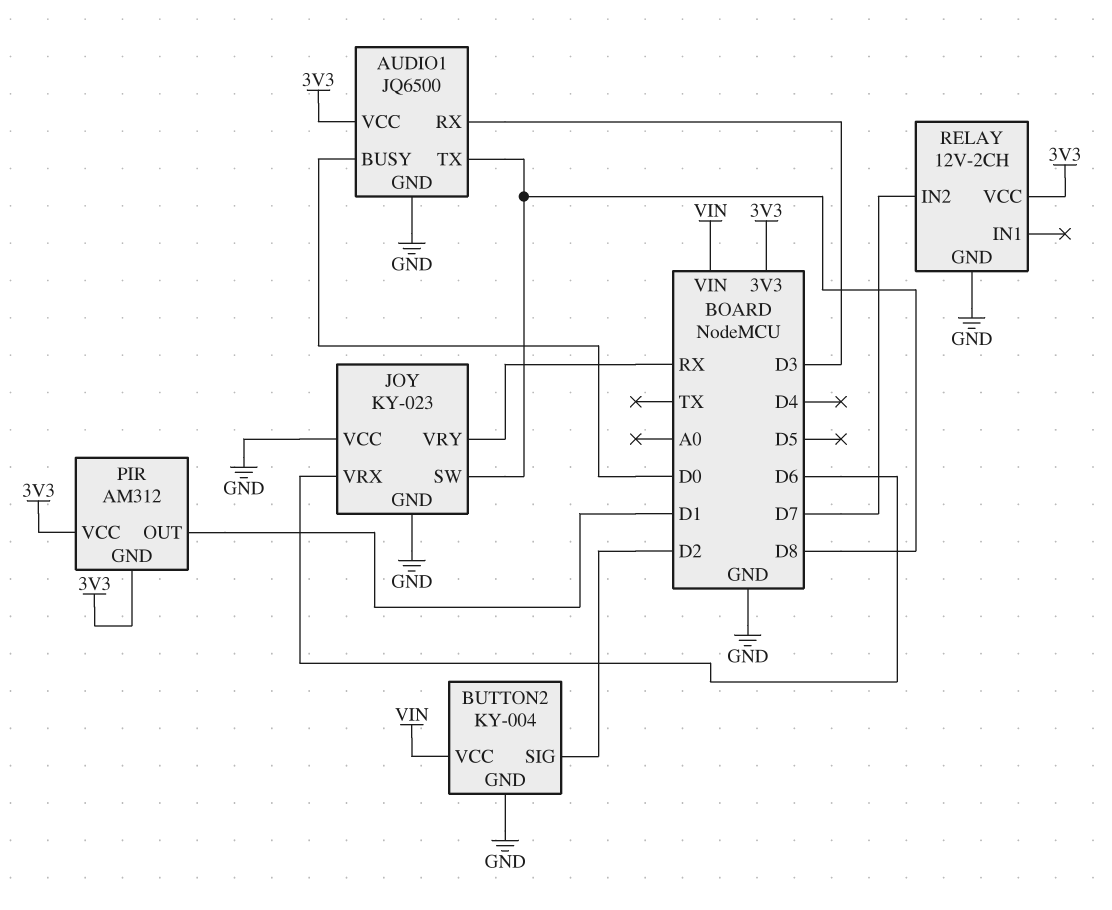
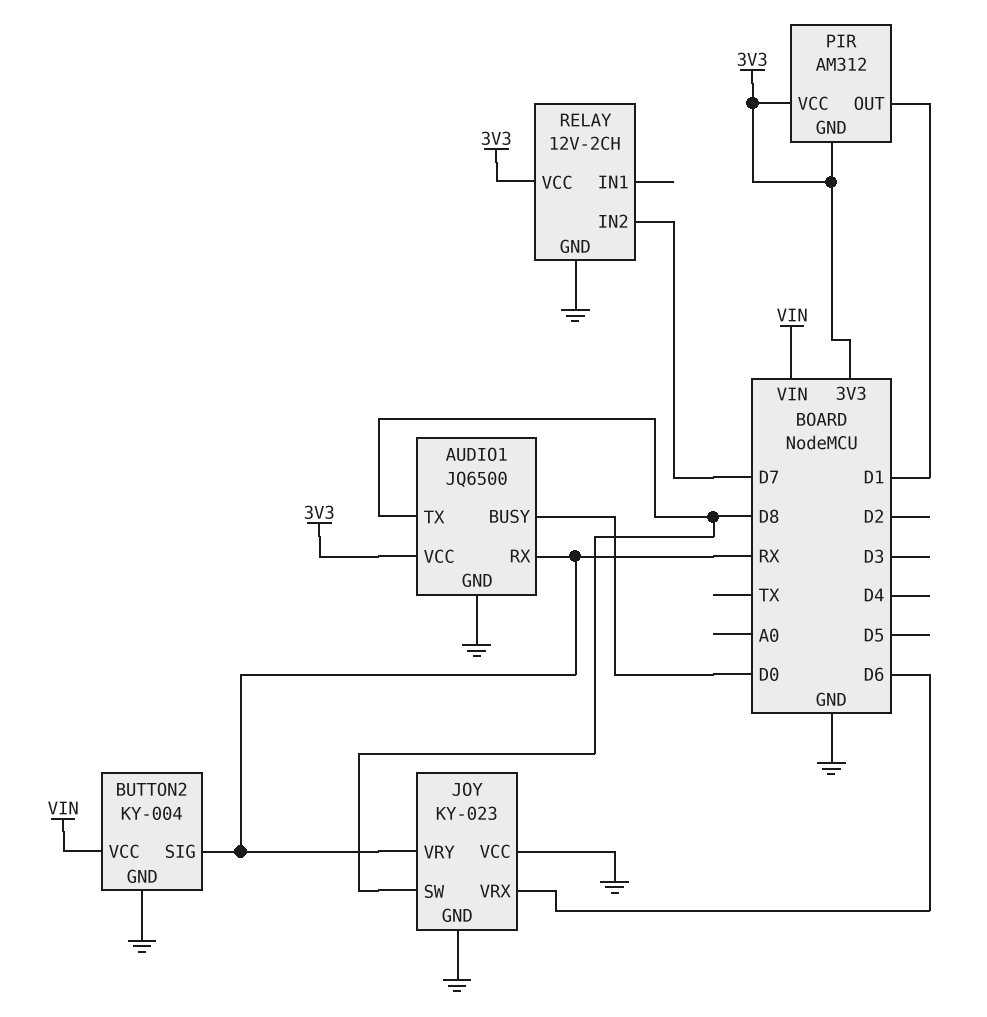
AUDIO1 pin RX: D3 -> RX
BUTTON2 pin SIG: D2 -> RX

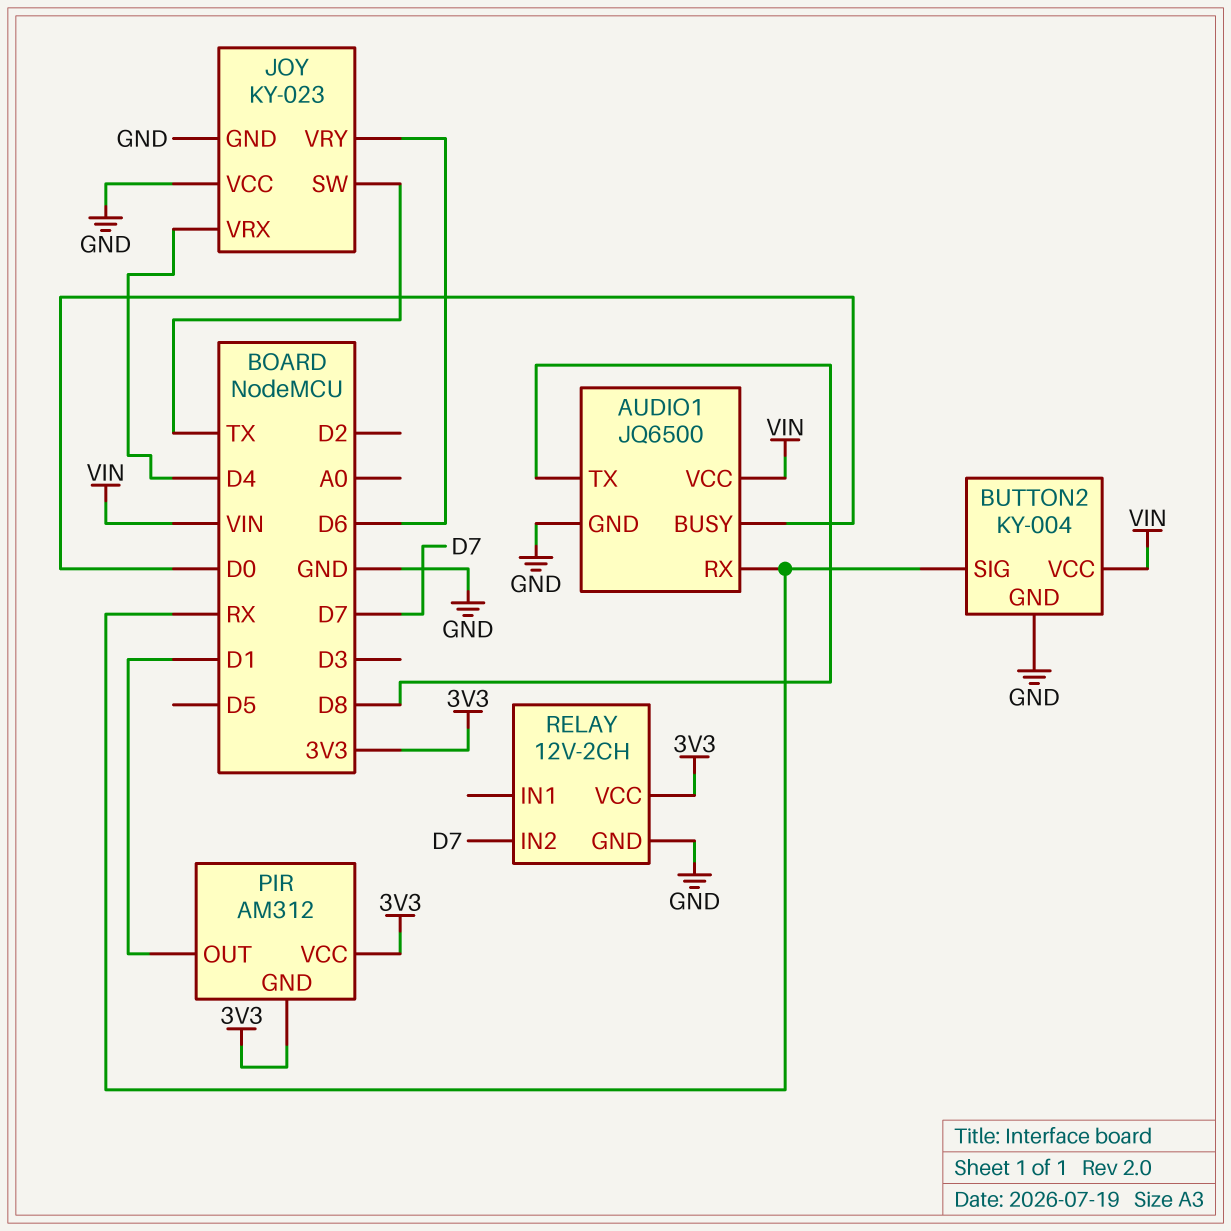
AUDIO1 pin VCC: 3V3 -> VIN
JOY pin SW: D8 -> TX
JOY pin VRX: D6 -> D4
JOY pin VRY: RX -> D6

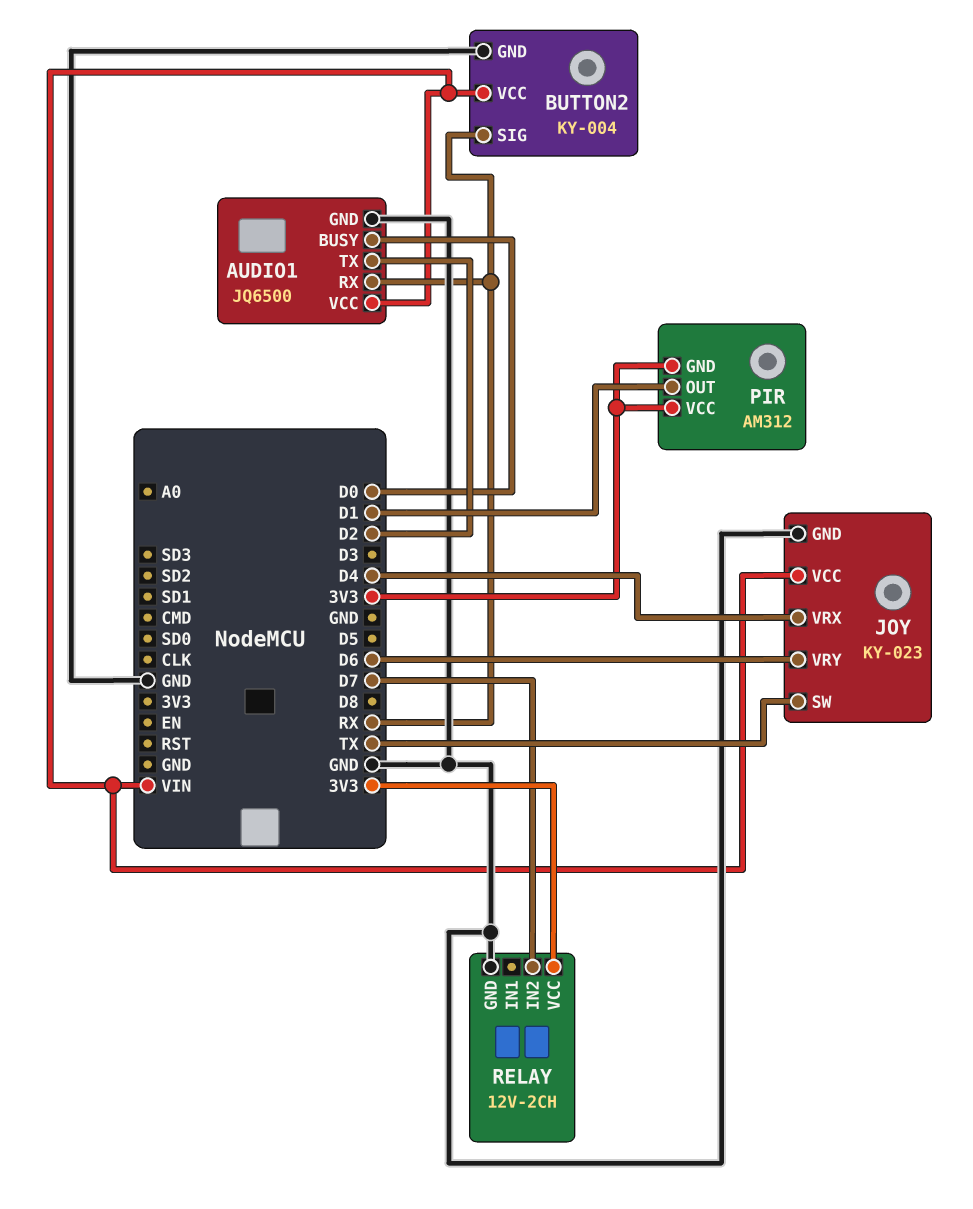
AUDIO1 pin TX: D8 -> D2
JOY pin VCC: GND -> VIN

